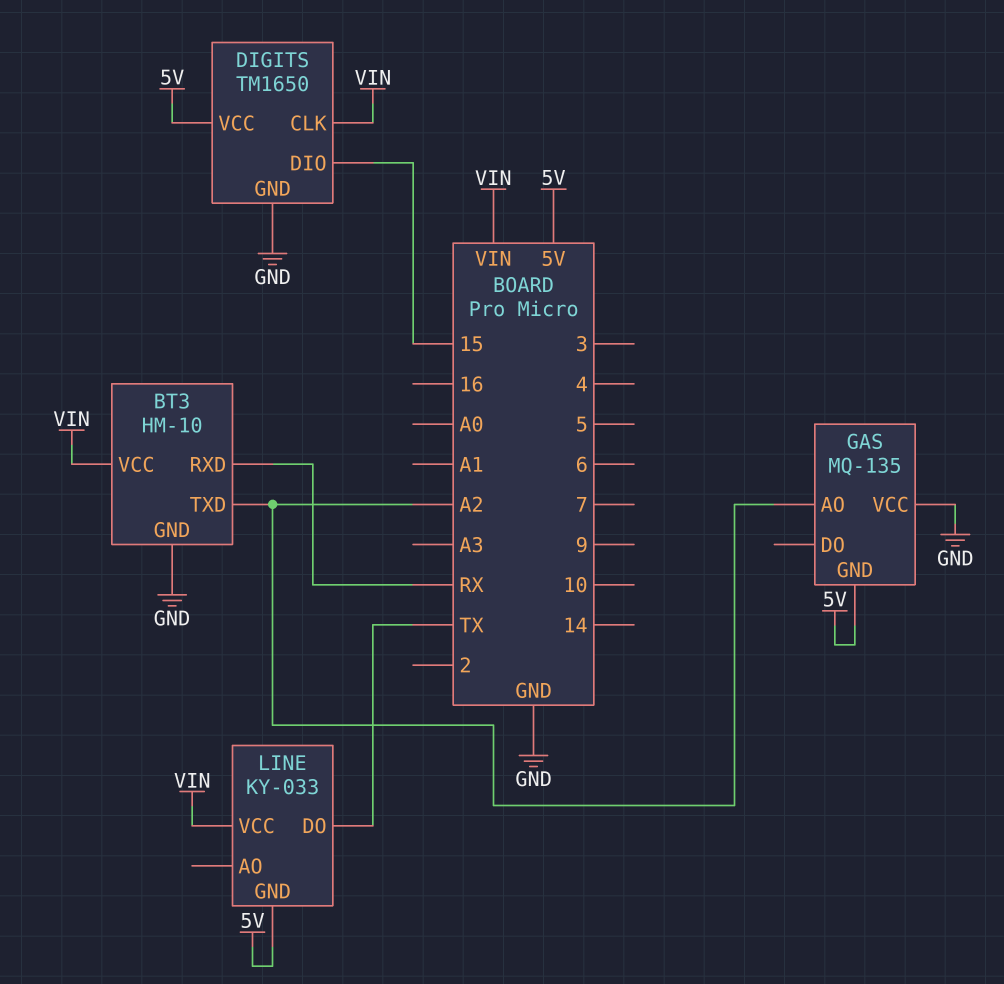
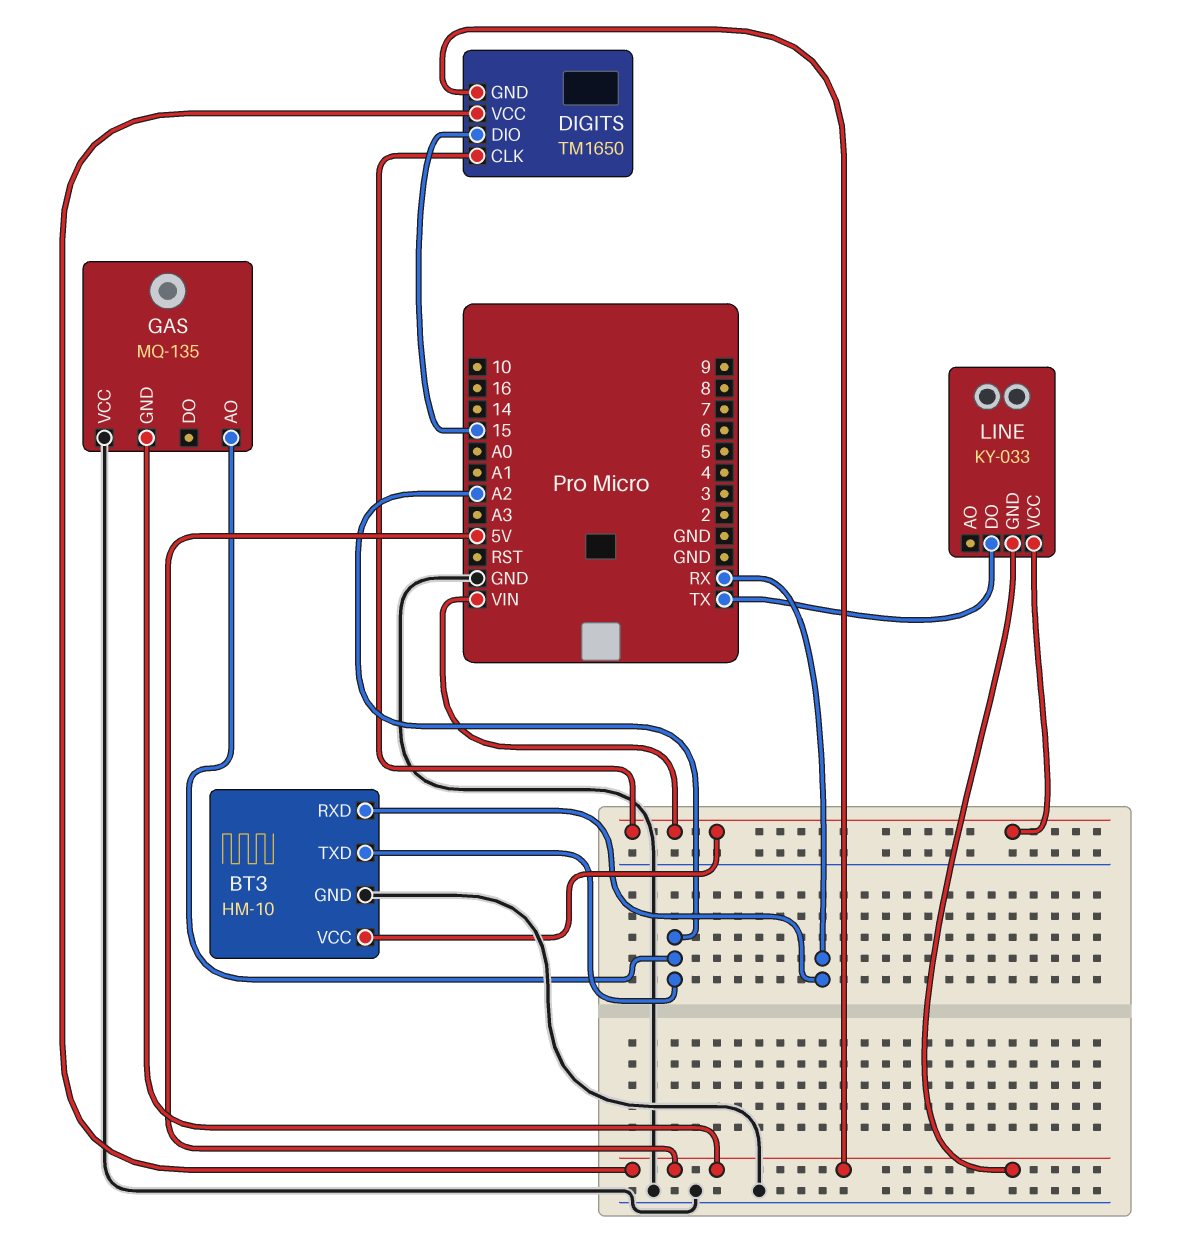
DIGITS pin GND: GND -> 5V

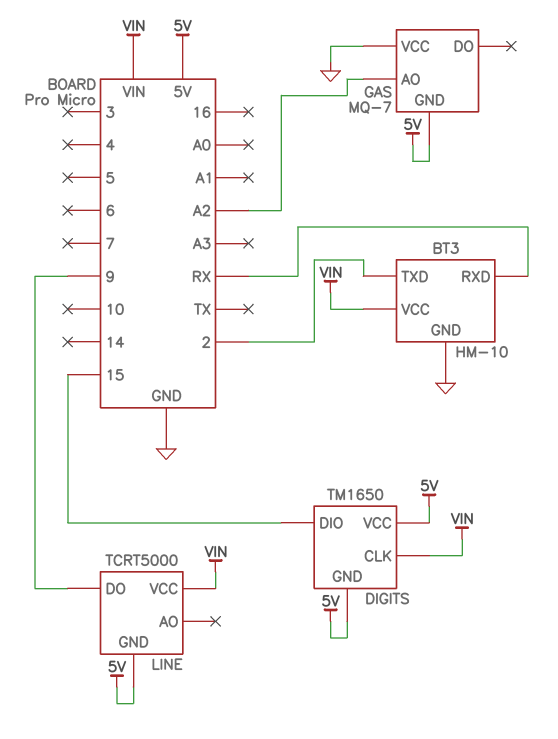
BT3 pin TXD: A2 -> 2
GAS: MQ-135 -> MQ-7
LINE: KY-033 -> TCRT5000
LINE pin DO: TX -> 9

